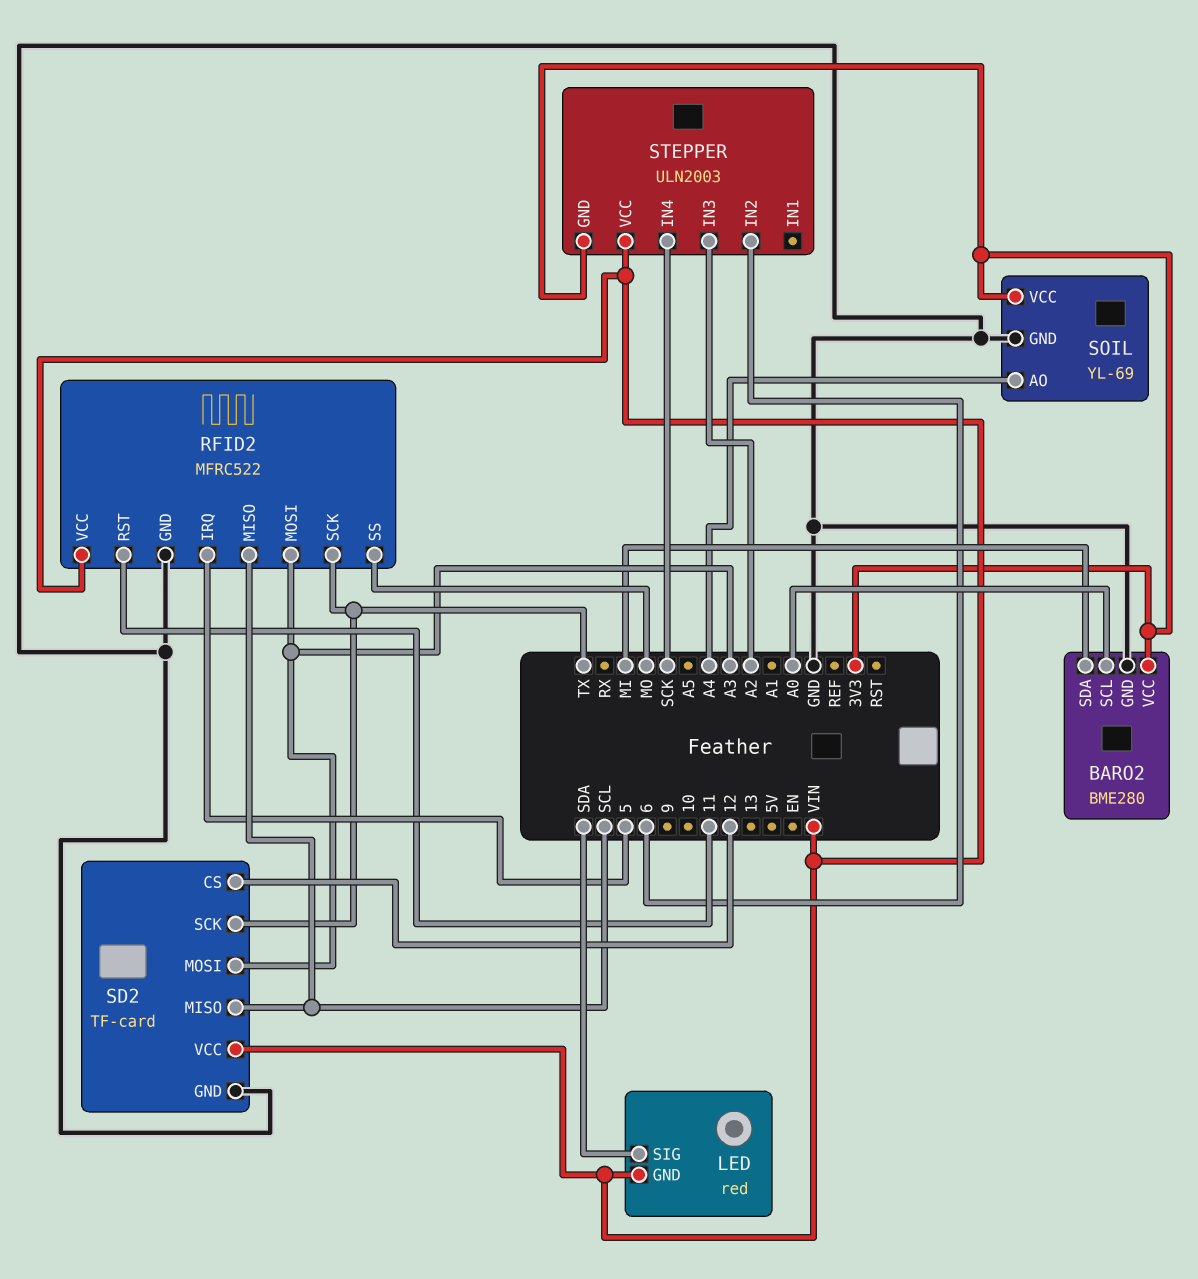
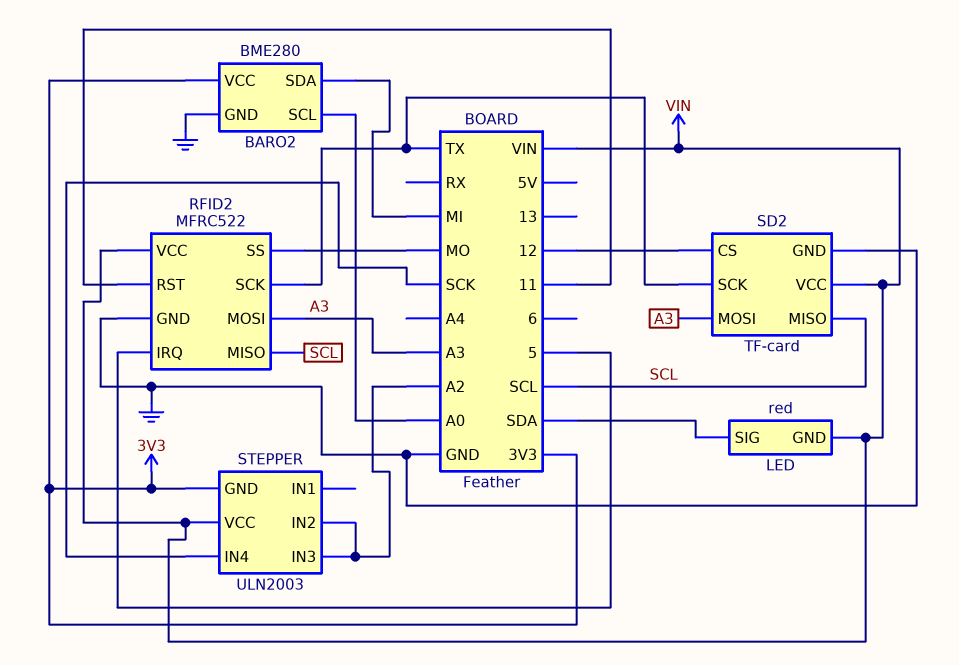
SOIL: YL-69 -> none
SOIL pin AO: A4 -> none
SOIL pin GND: GND -> none
SOIL pin VCC: 3V3 -> none
STEPPER pin IN2: 6 -> A2

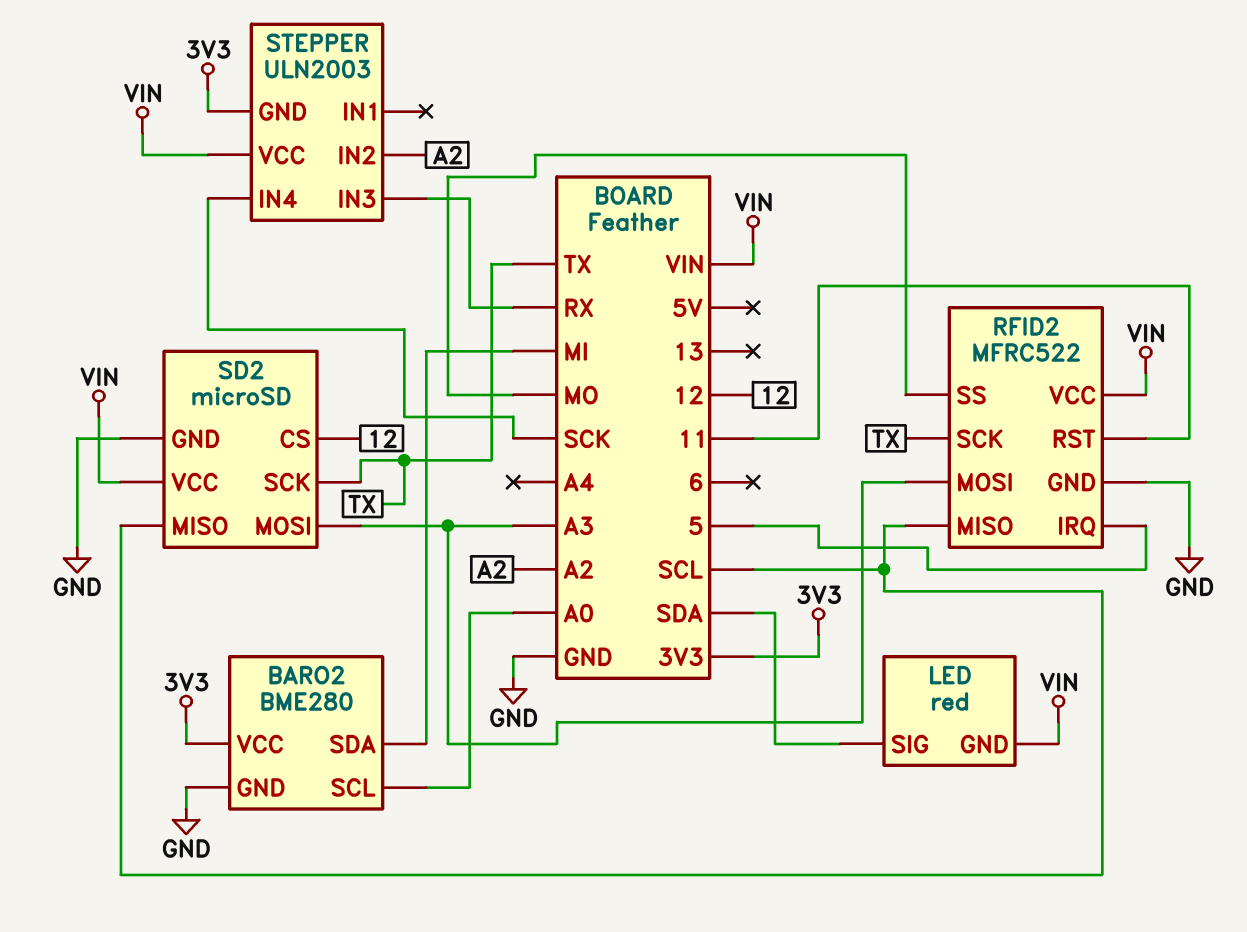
SD2: TF-card -> microSD
STEPPER pin IN3: A2 -> RX

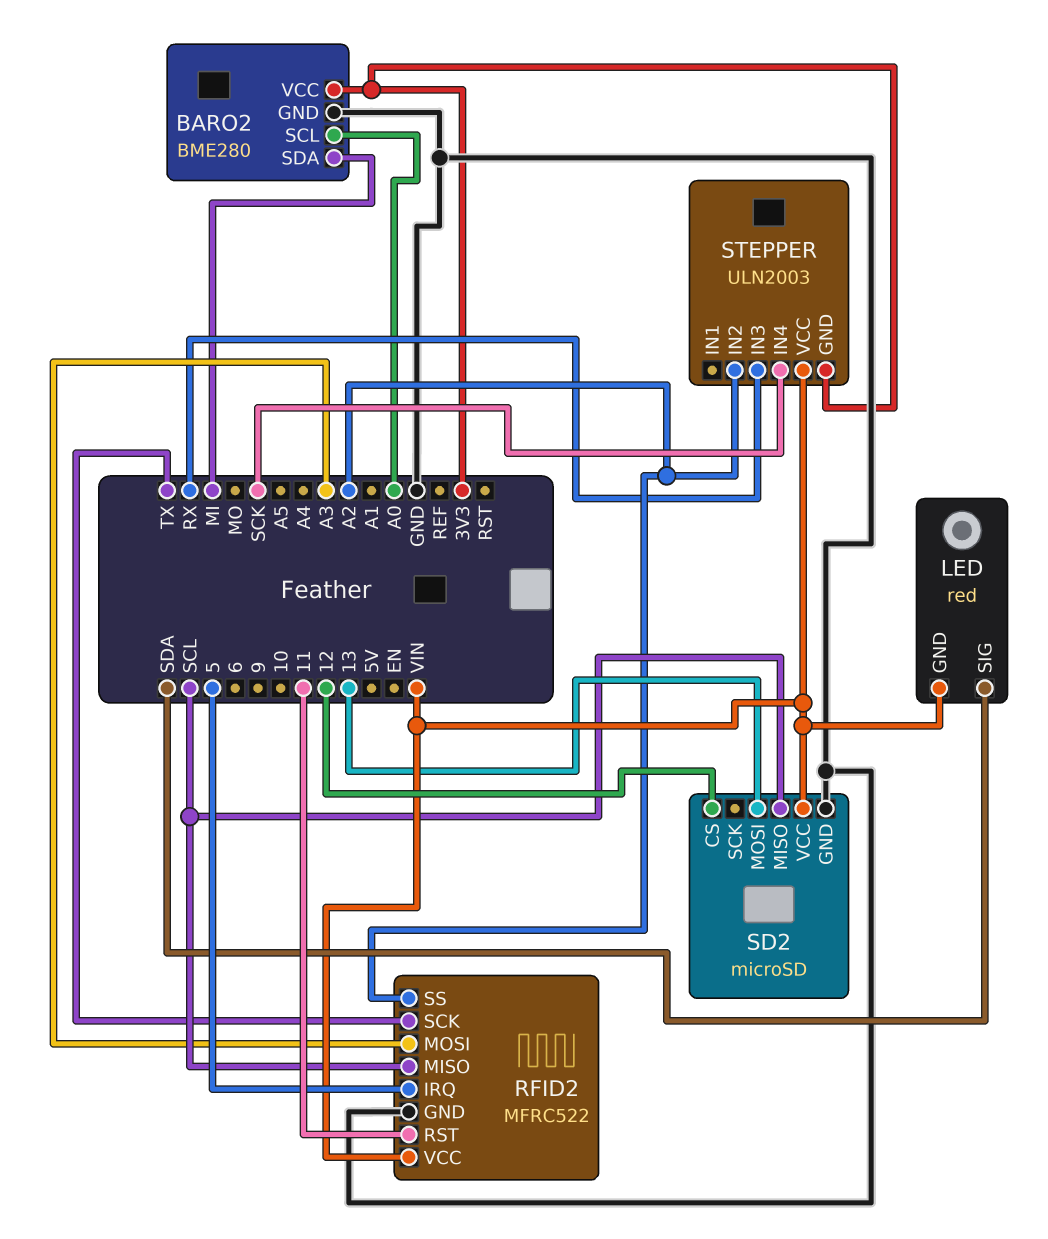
RFID2 pin SS: MO -> A2
SD2 pin MOSI: A3 -> 13
SD2 pin SCK: TX -> none

